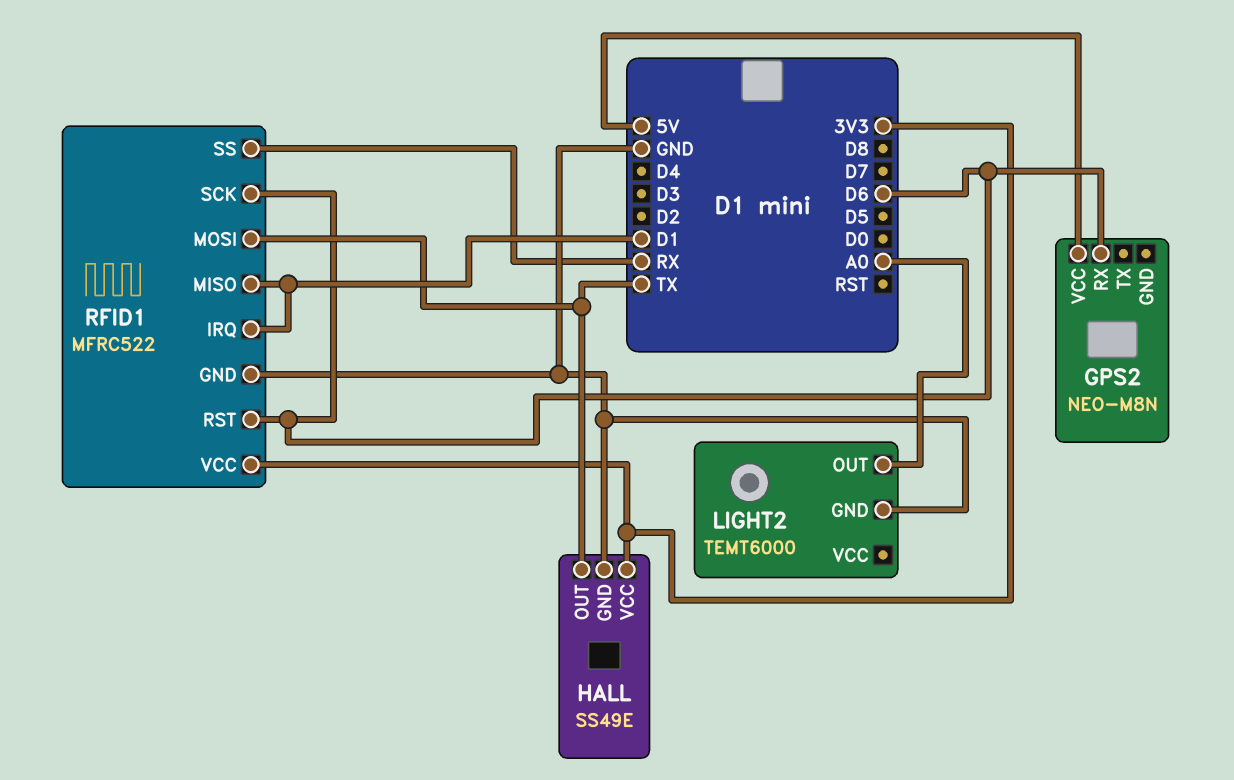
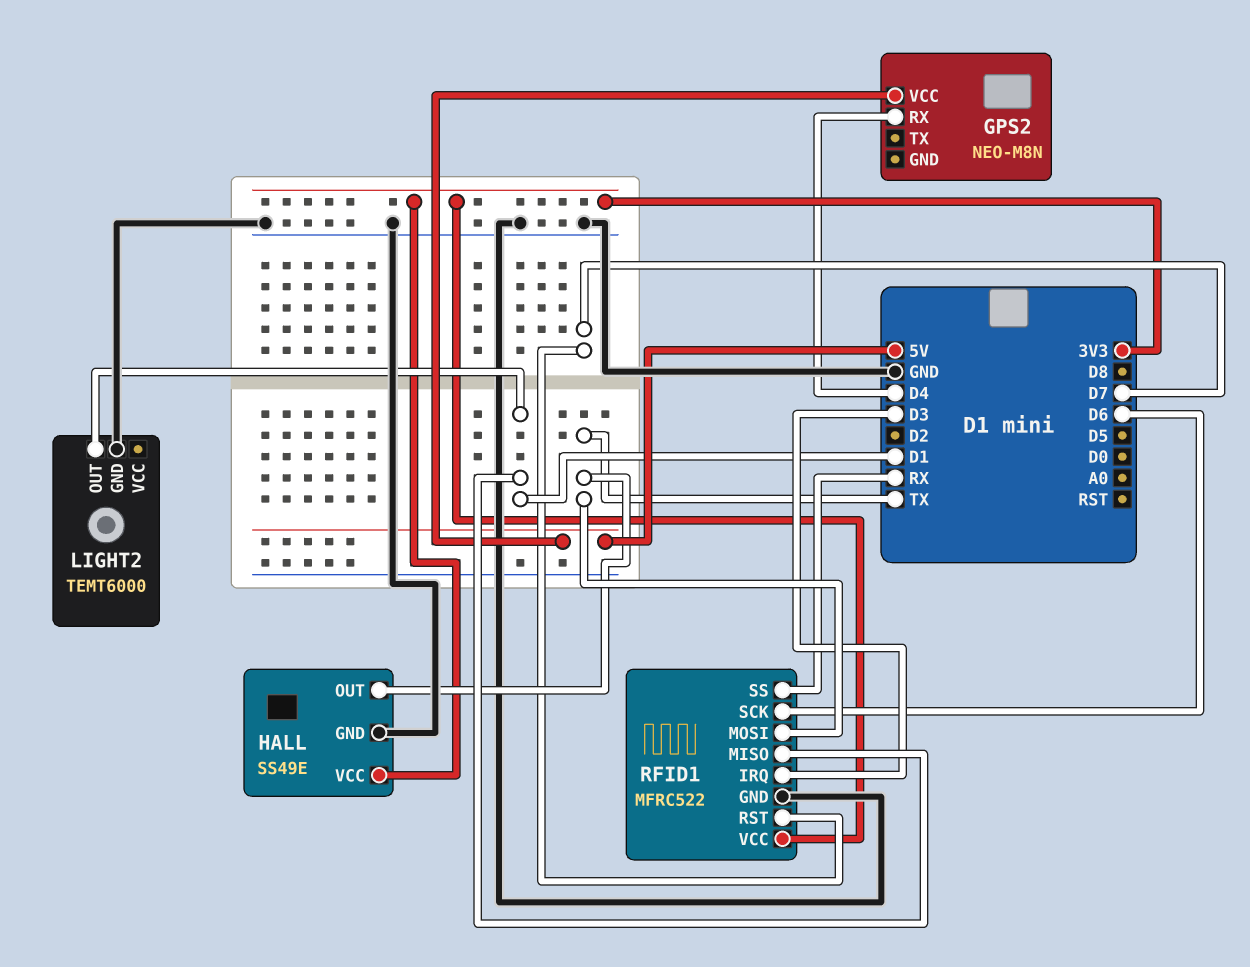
GPS2 pin RX: D6 -> D4
LIGHT2 pin OUT: A0 -> D1
RFID1 pin IRQ: D1 -> D3
RFID1 pin RST: D6 -> D7

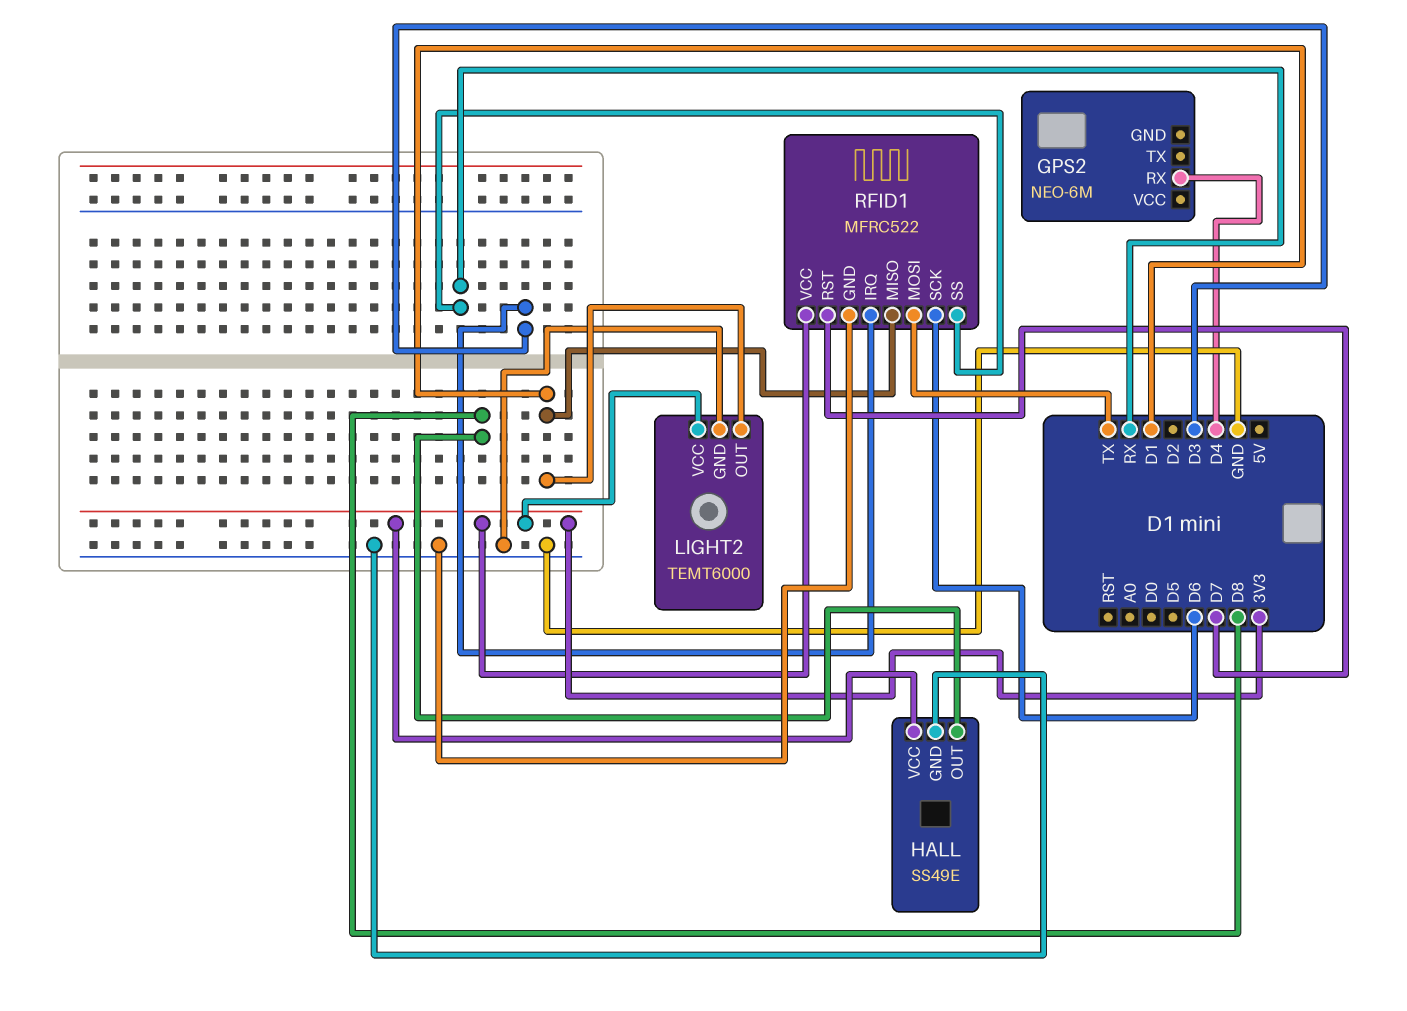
GPS2: NEO-M8N -> NEO-6M
GPS2 pin VCC: 5V -> none
HALL pin OUT: TX -> D8
LIGHT2 pin VCC: none -> 3V3

